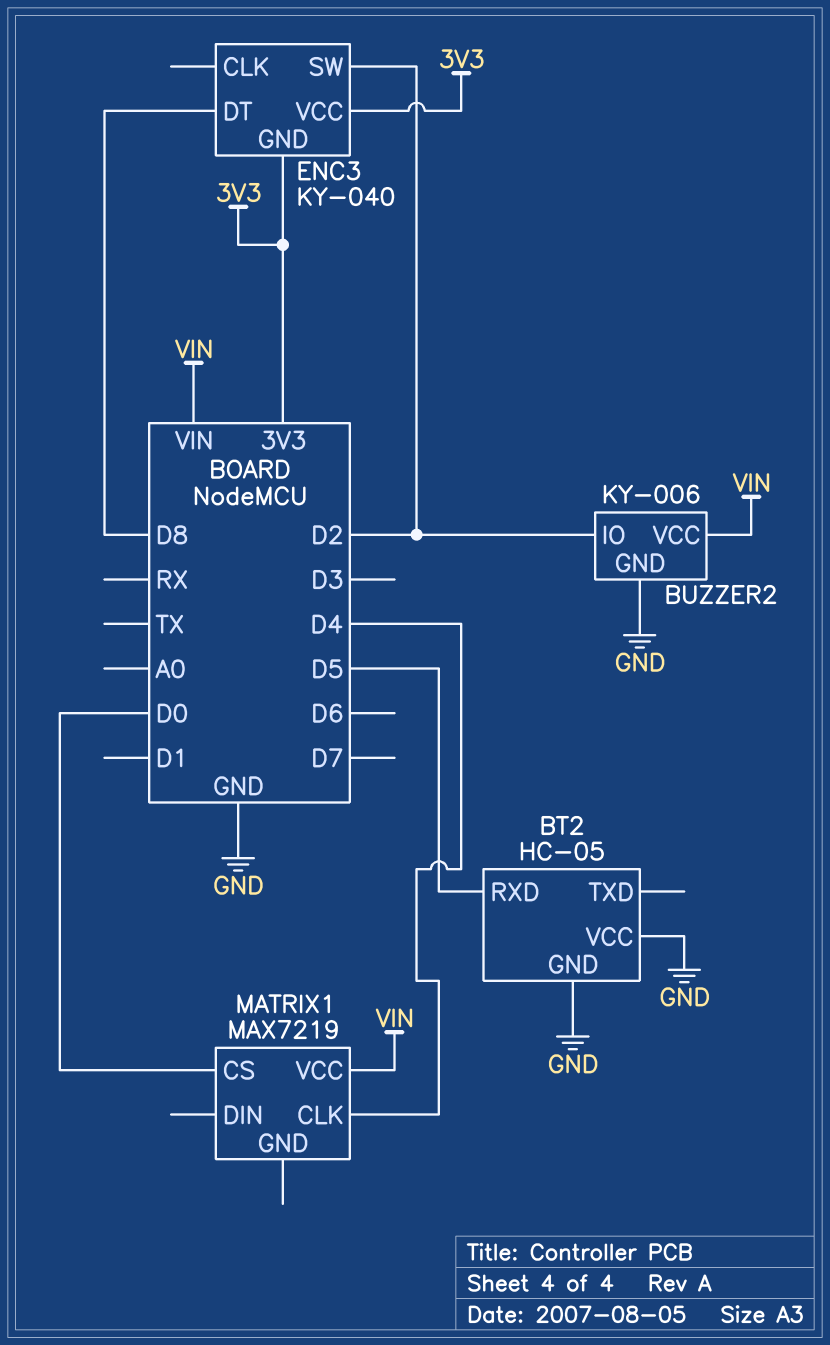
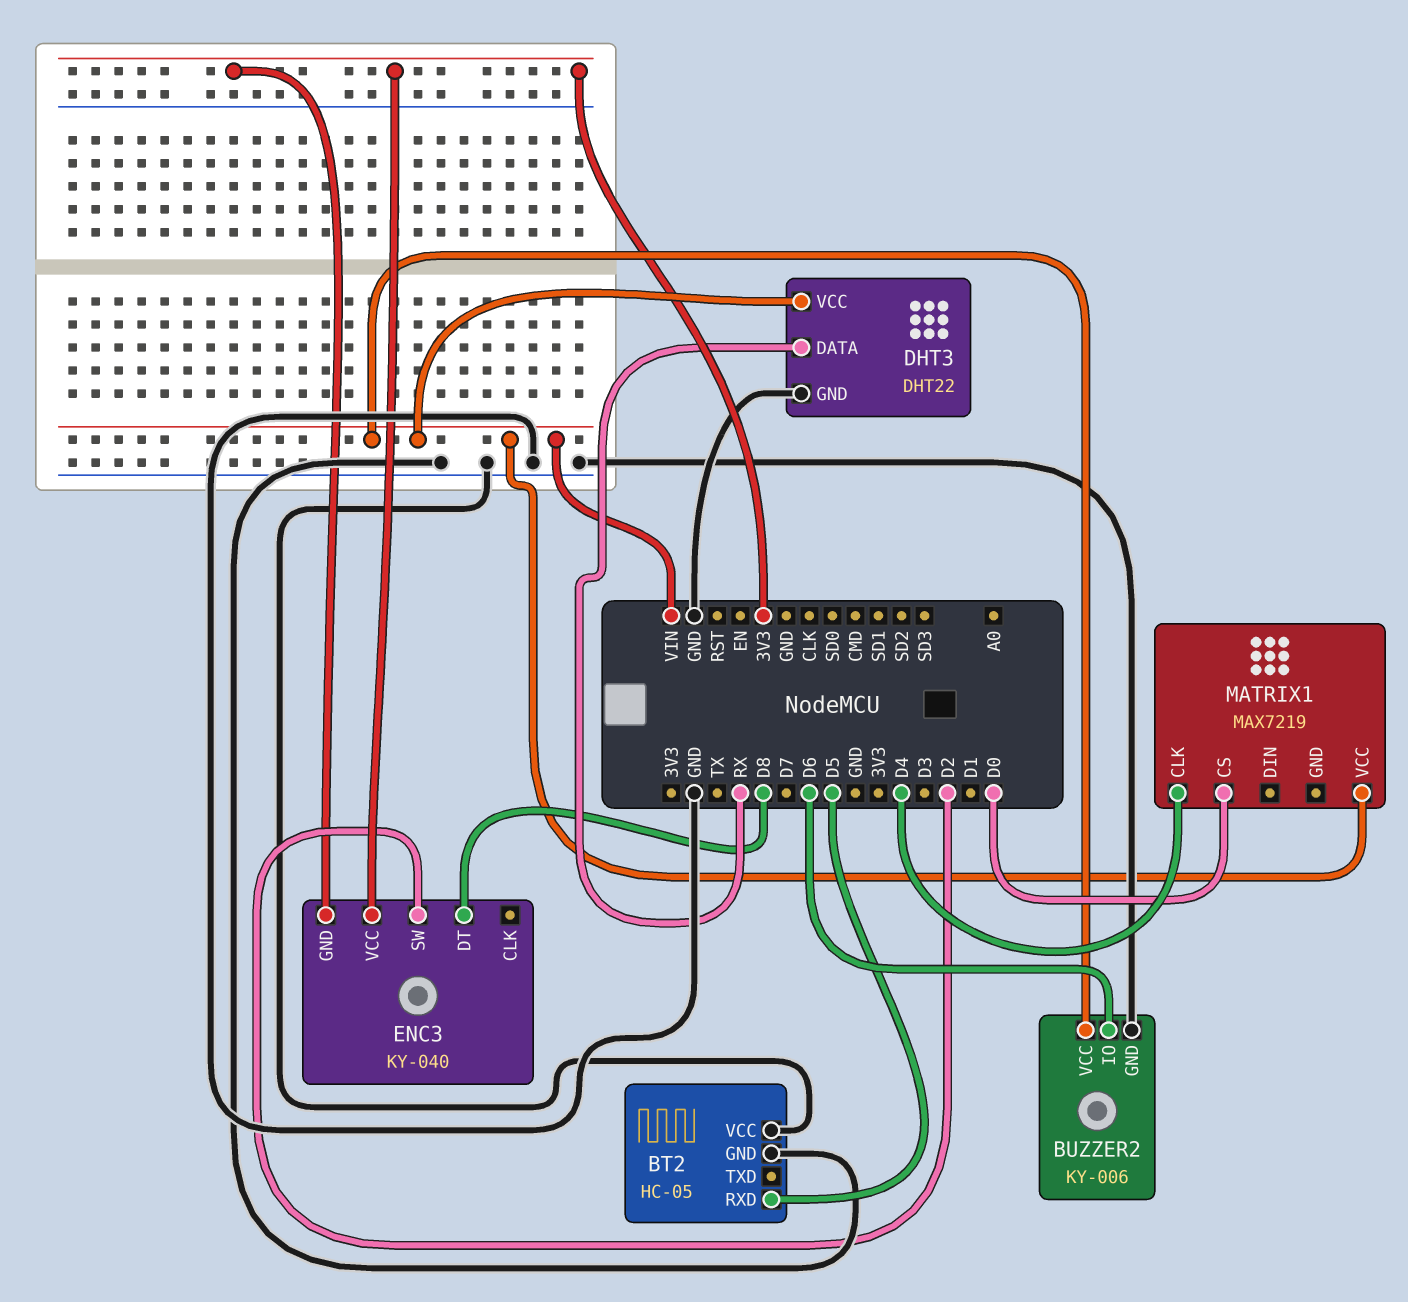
BUZZER2 pin IO: D2 -> D6
DHT3: none -> DHT22
DHT3 pin DATA: none -> RX
DHT3 pin GND: none -> GND
DHT3 pin VCC: none -> VIN

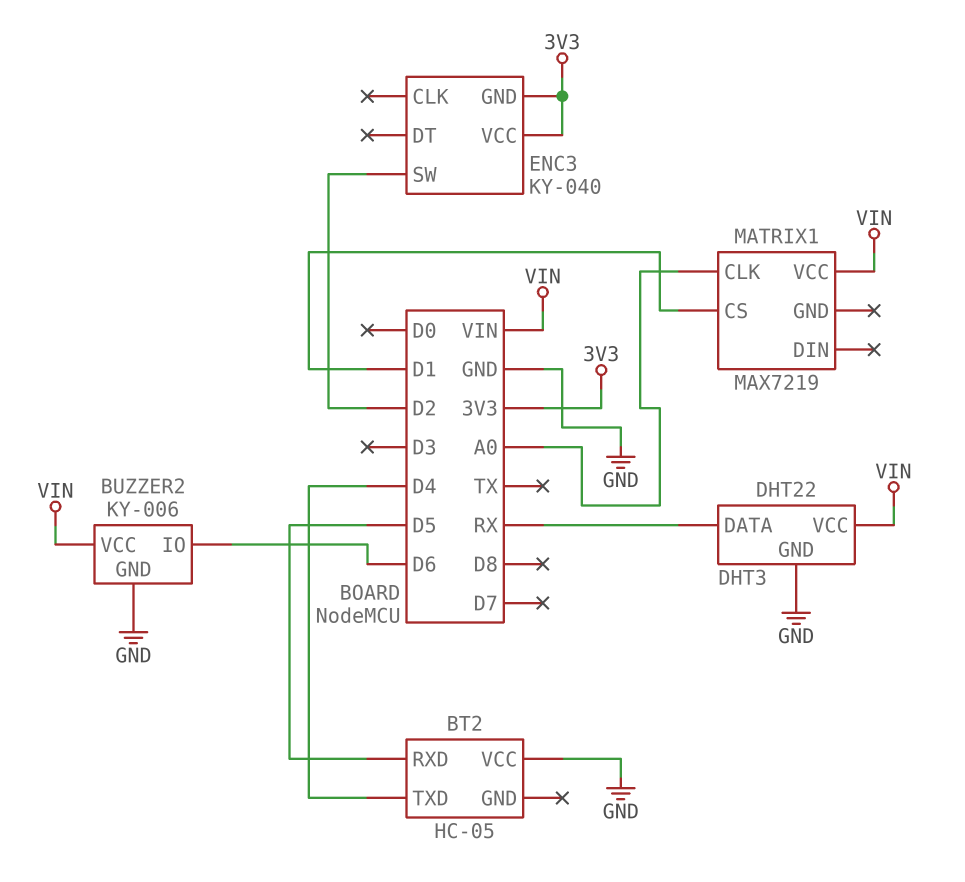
BT2 pin GND: GND -> none
BT2 pin TXD: none -> D4
ENC3 pin DT: D8 -> none
MATRIX1 pin CLK: D4 -> A0
MATRIX1 pin CS: D0 -> D1

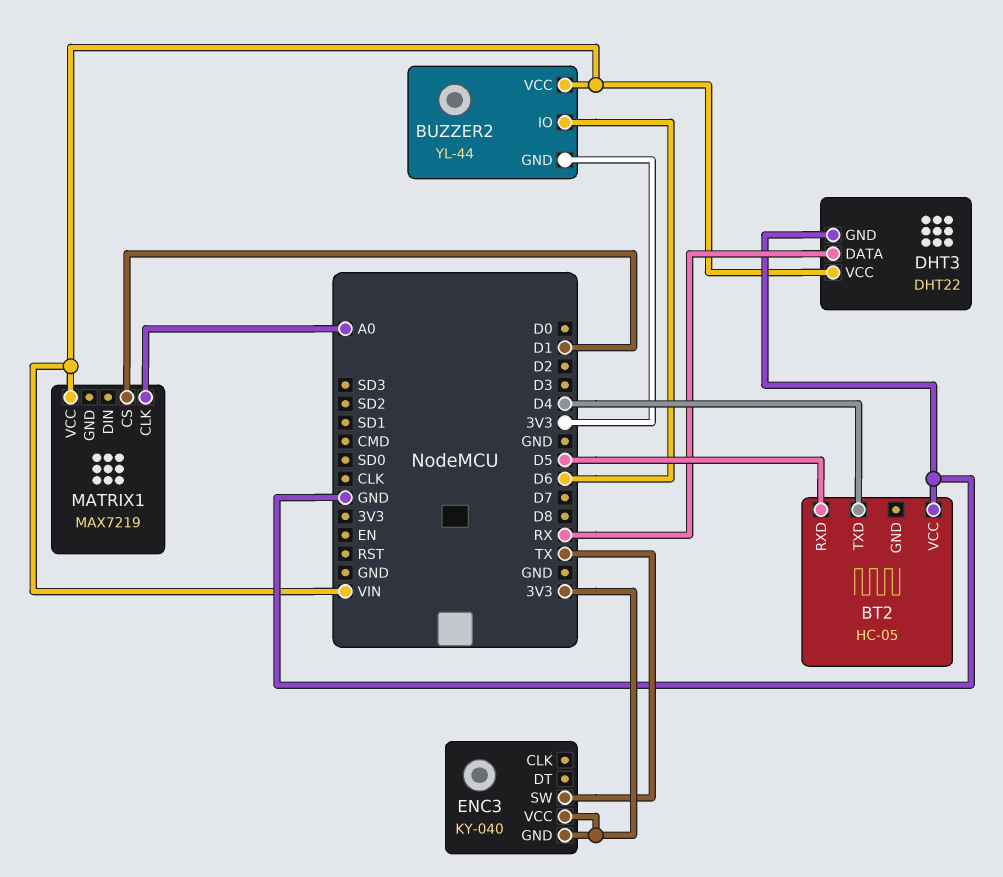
BUZZER2: KY-006 -> YL-44
BUZZER2 pin GND: GND -> 3V3
ENC3 pin SW: D2 -> TX

